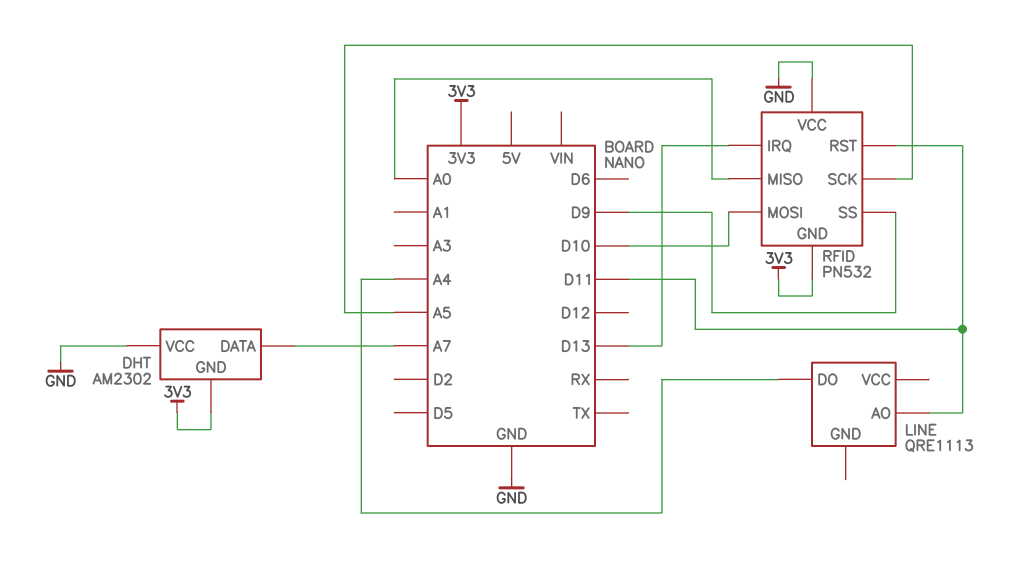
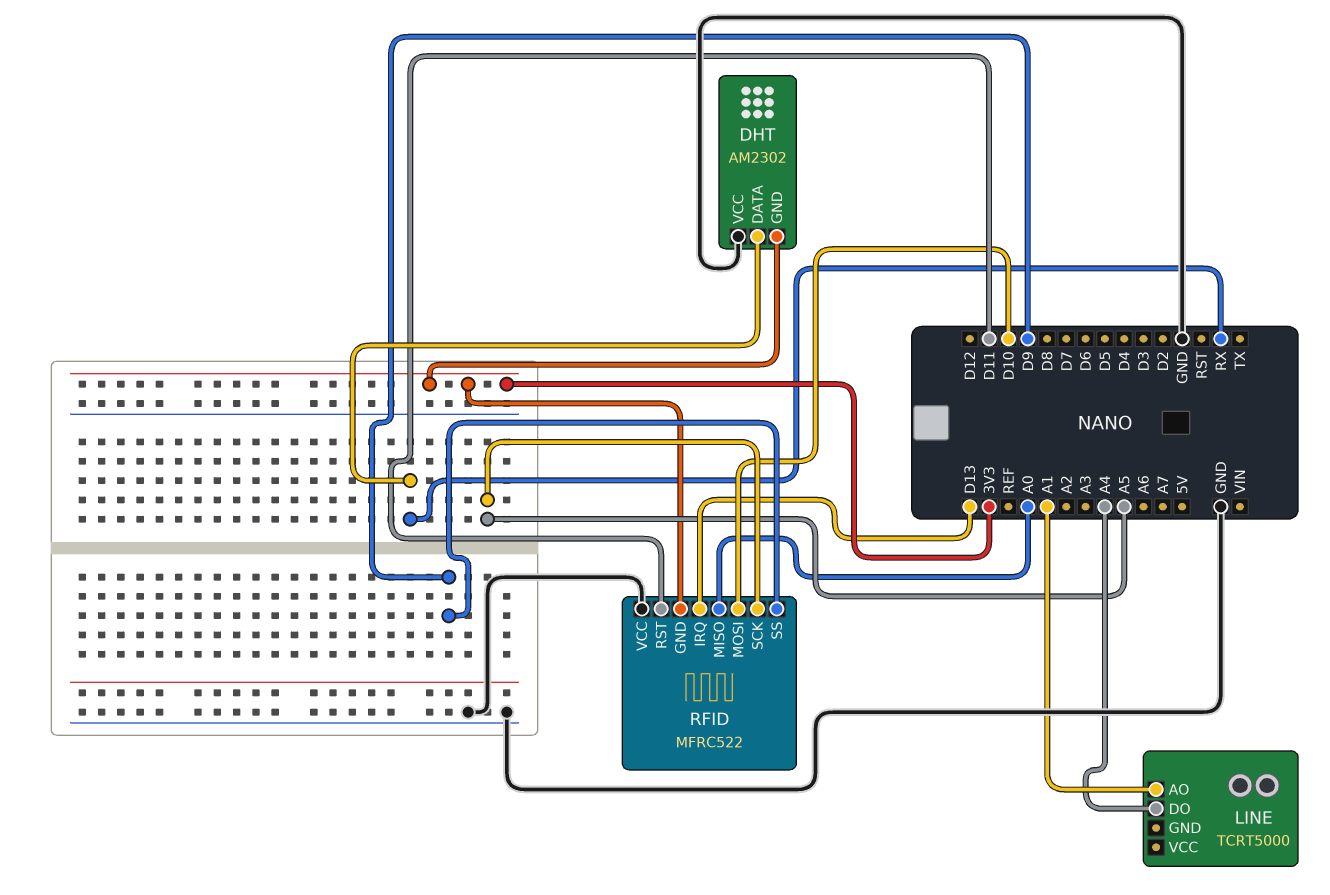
DHT pin DATA: A7 -> RX
LINE: QRE1113 -> TCRT5000
LINE pin AO: D11 -> A1
RFID: PN532 -> MFRC522

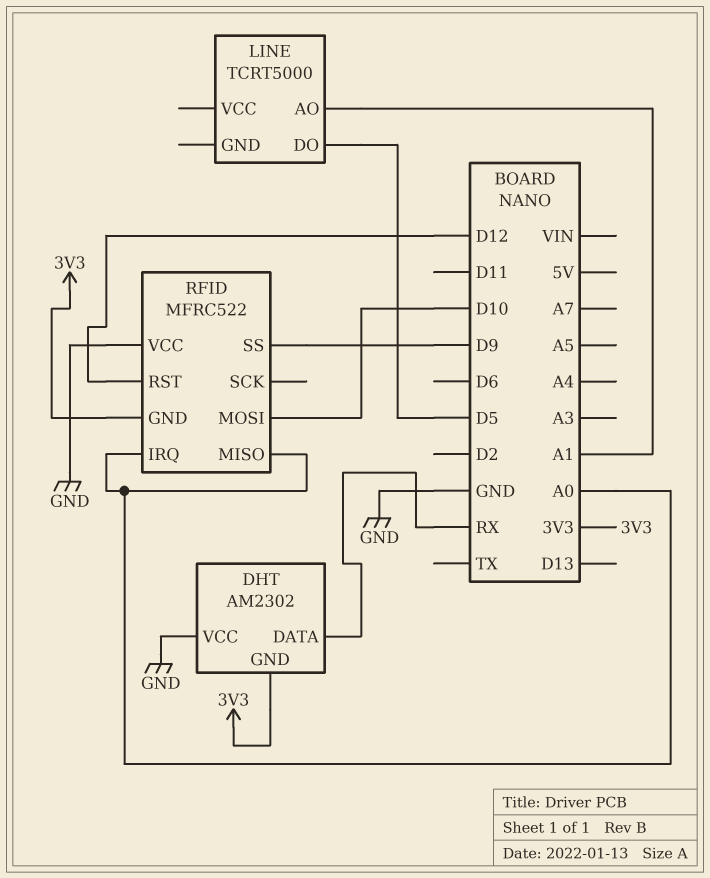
LINE pin DO: A4 -> D5
RFID pin IRQ: D13 -> A0
RFID pin RST: D11 -> D12
RFID pin SCK: A5 -> none

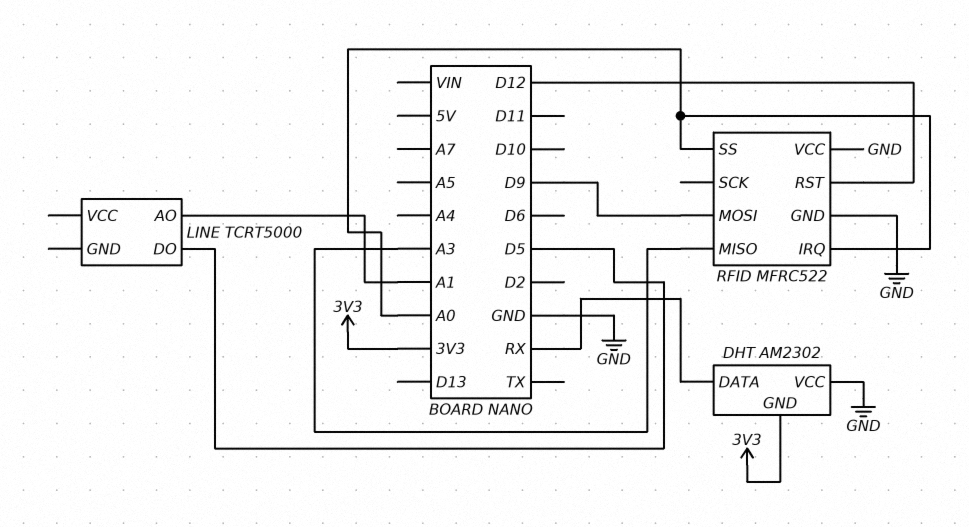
RFID pin GND: 3V3 -> GND
RFID pin MISO: A0 -> A3
RFID pin MOSI: D10 -> D9
RFID pin SS: D9 -> A0

